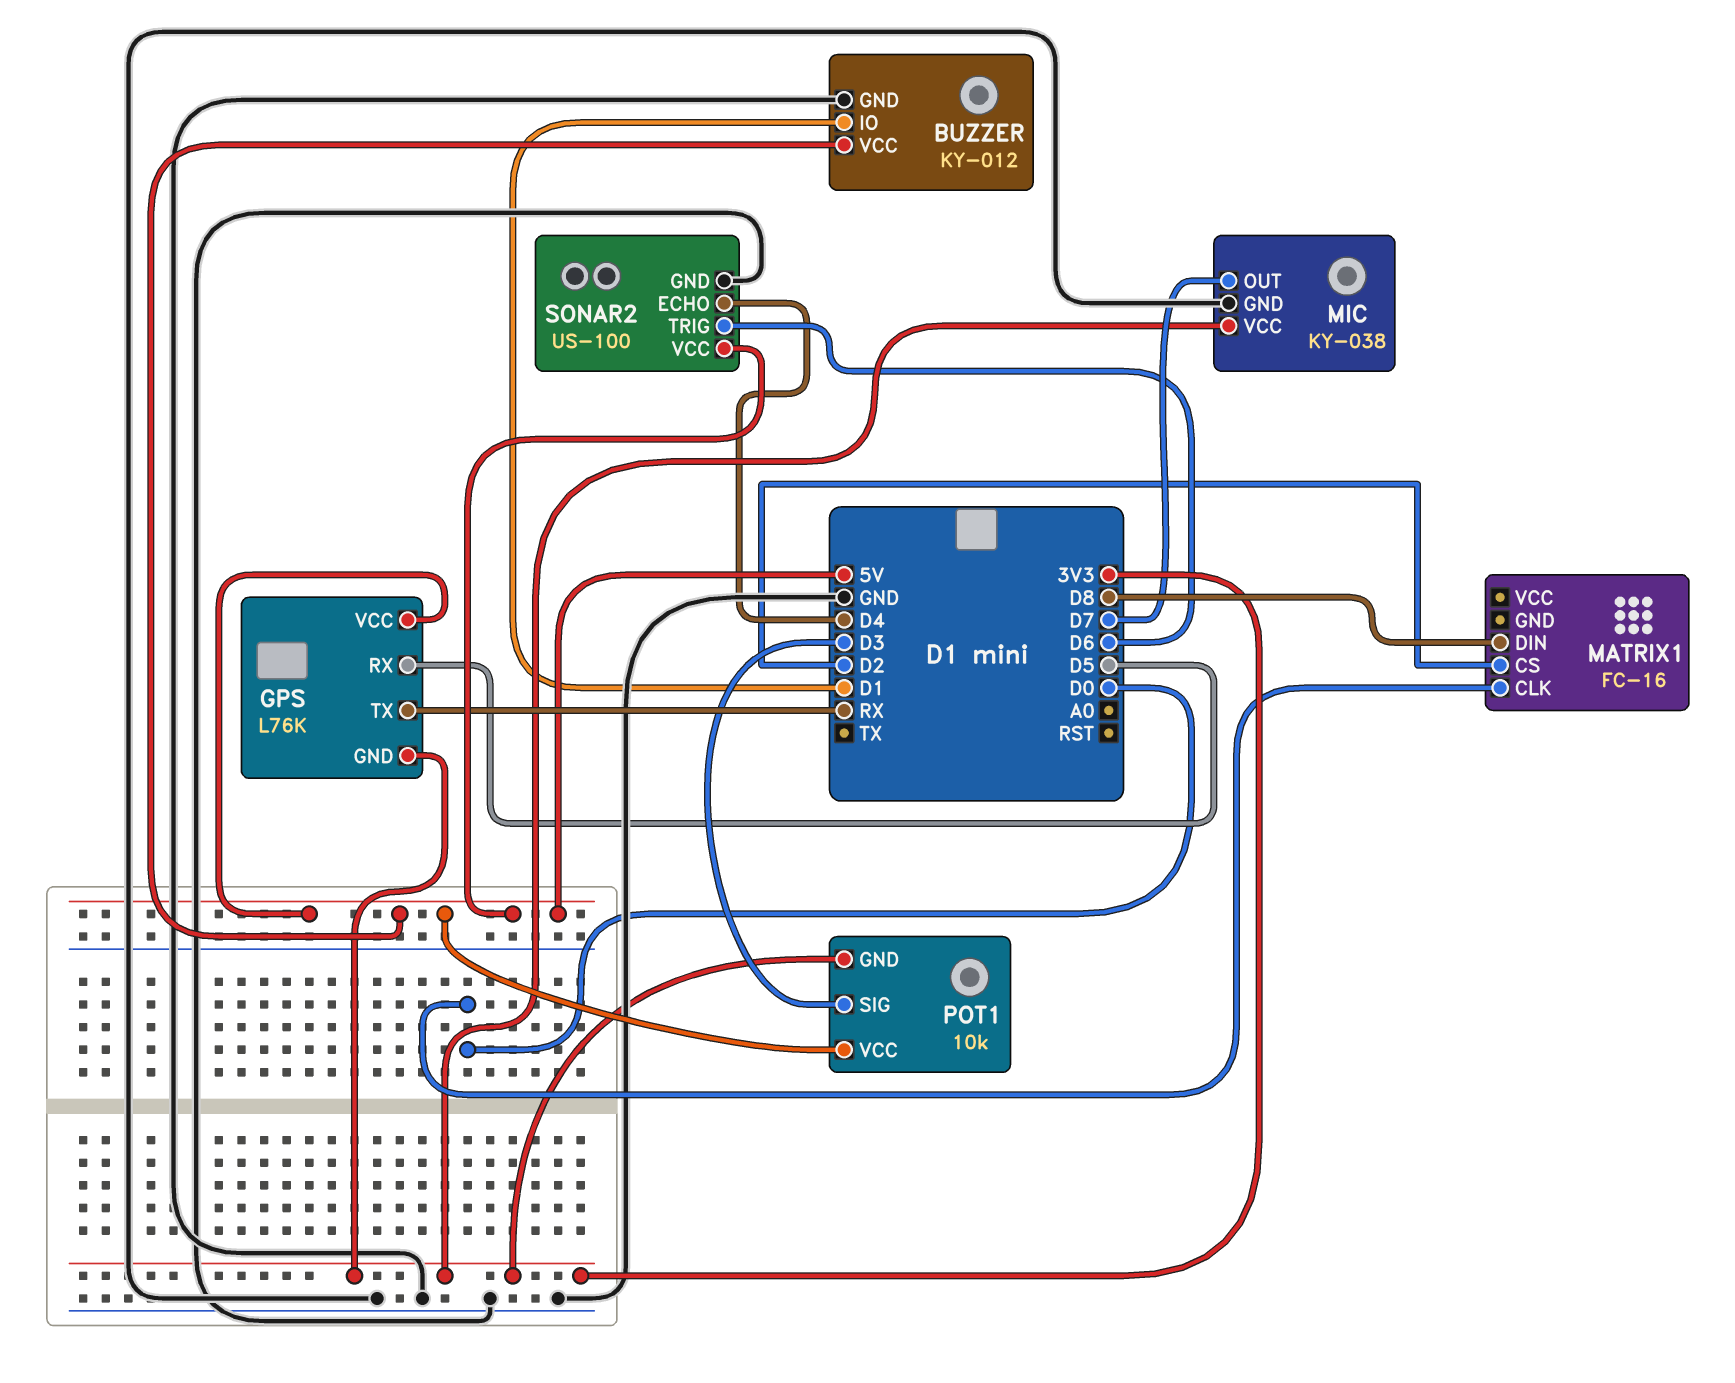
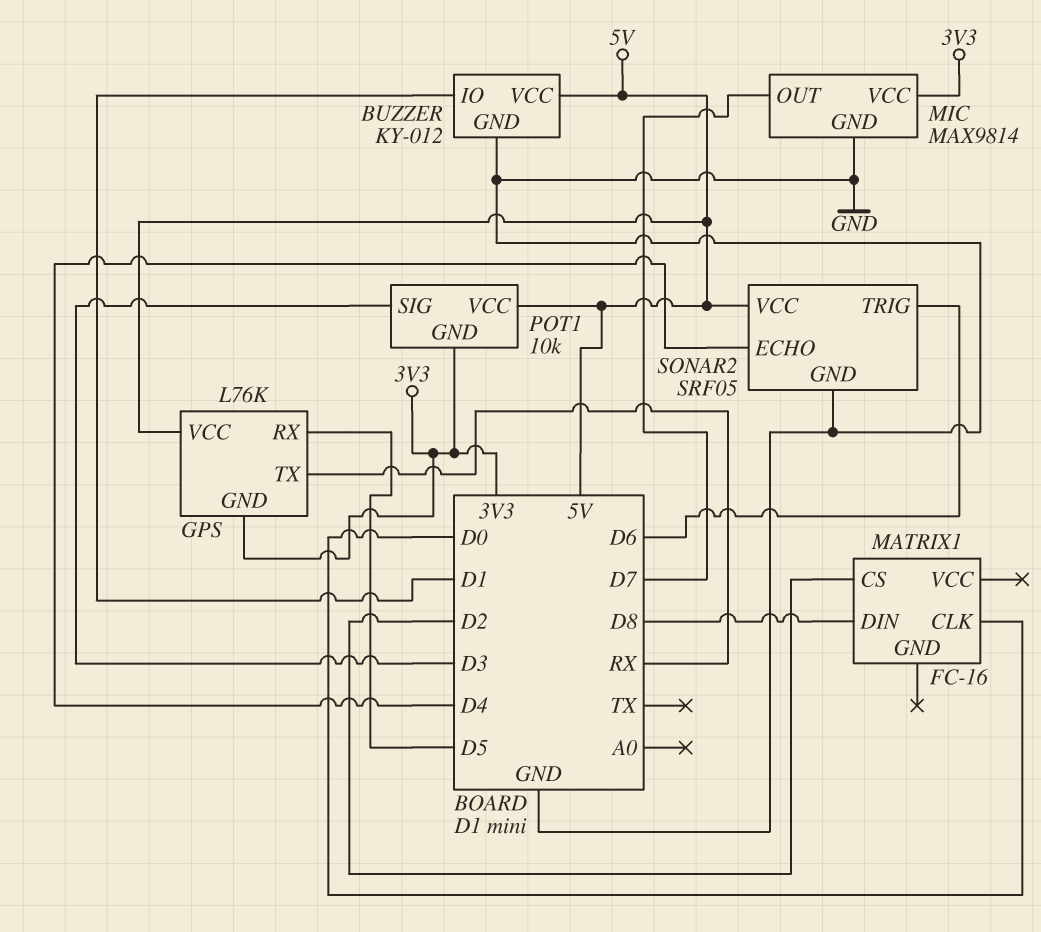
MIC: KY-038 -> MAX9814
SONAR2: US-100 -> SRF05

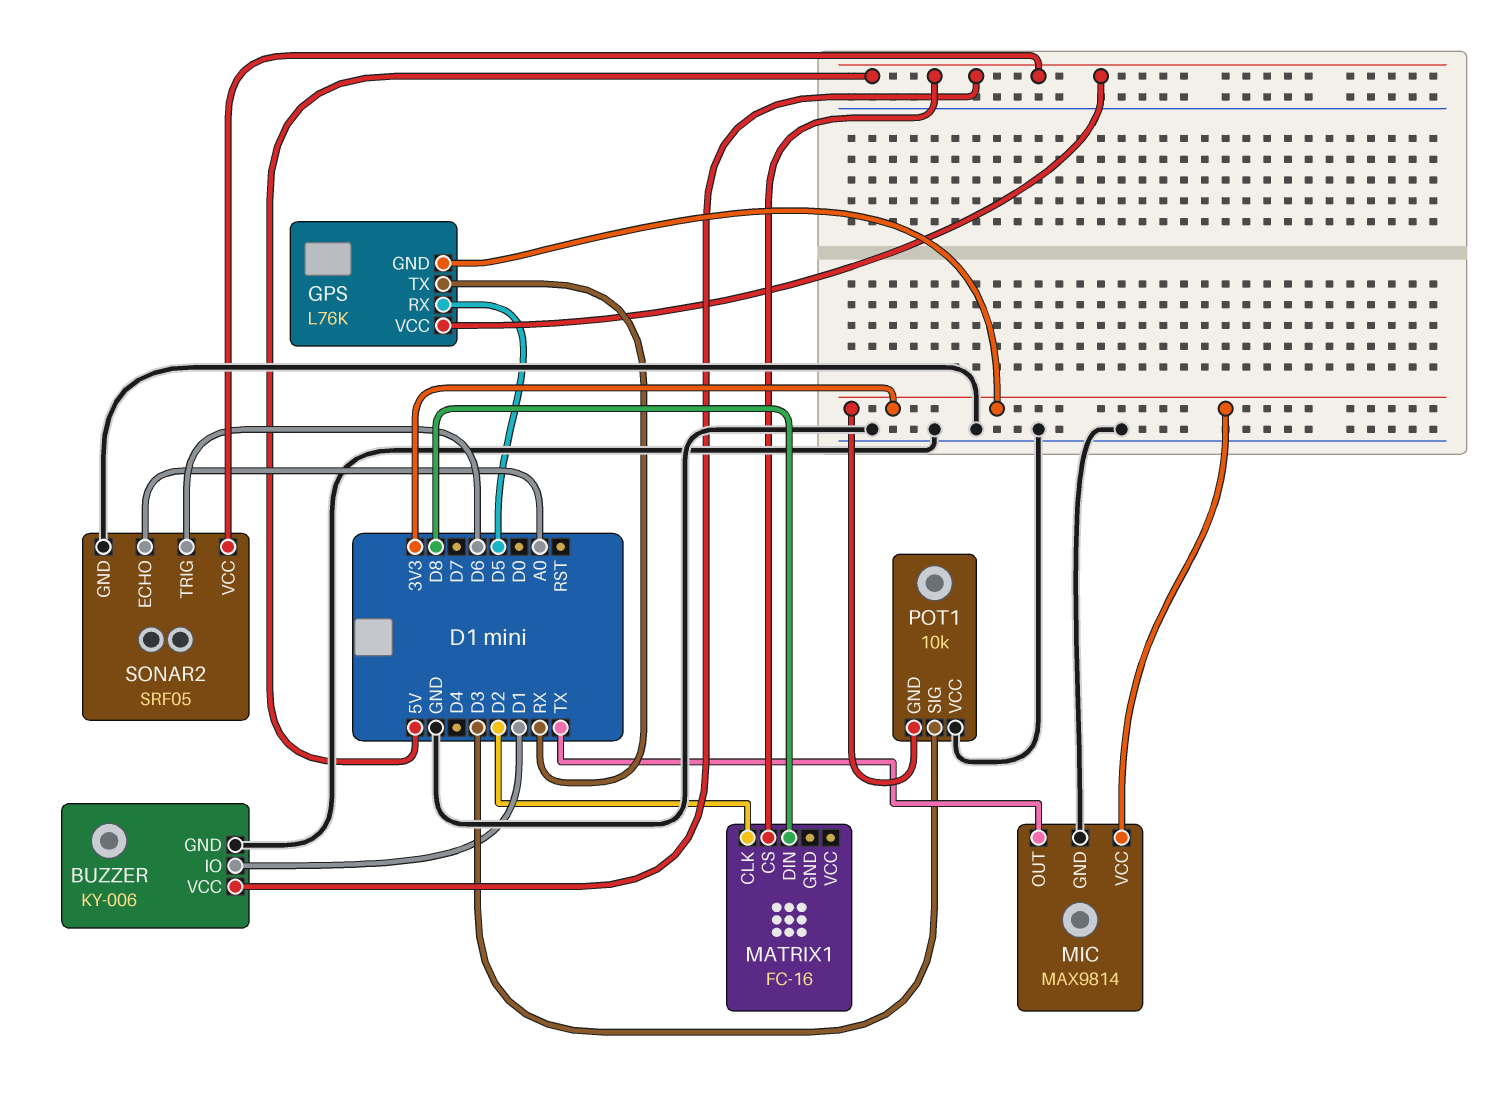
BUZZER: KY-012 -> KY-006
MATRIX1 pin CLK: D0 -> D2
MATRIX1 pin CS: D2 -> 5V
MIC pin OUT: D7 -> TX
POT1 pin VCC: 5V -> GND
SONAR2 pin ECHO: D4 -> A0

